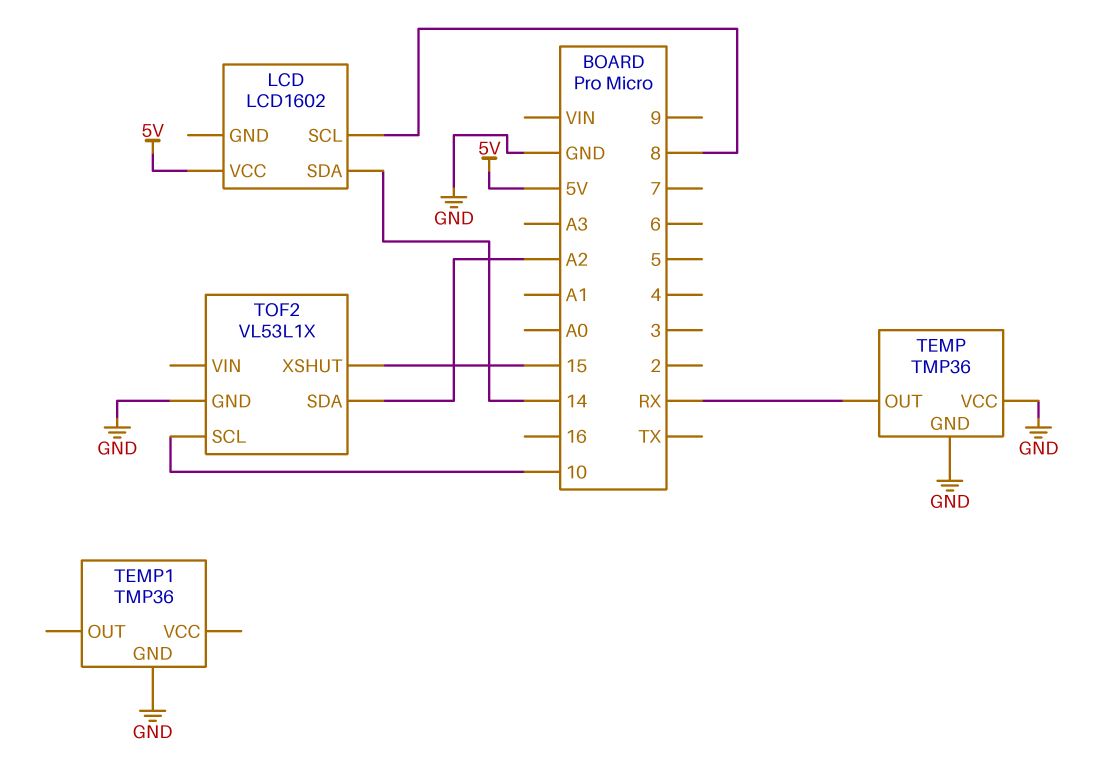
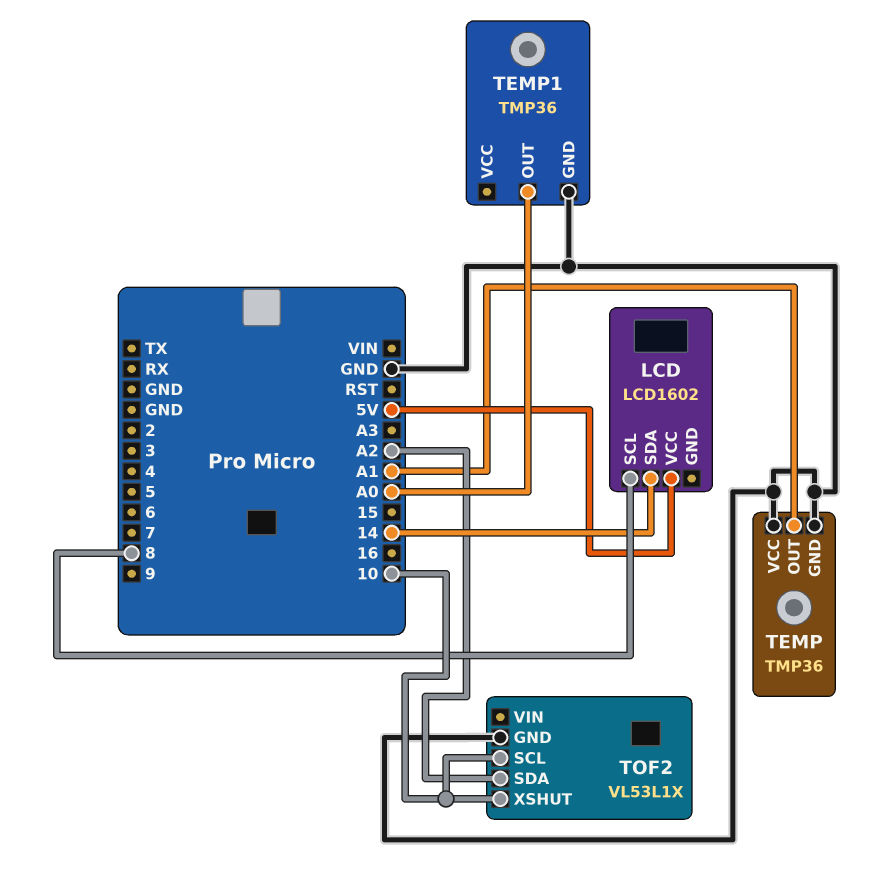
TEMP pin OUT: RX -> A1
TEMP1 pin OUT: none -> A0
TOF2 pin XSHUT: 15 -> 10

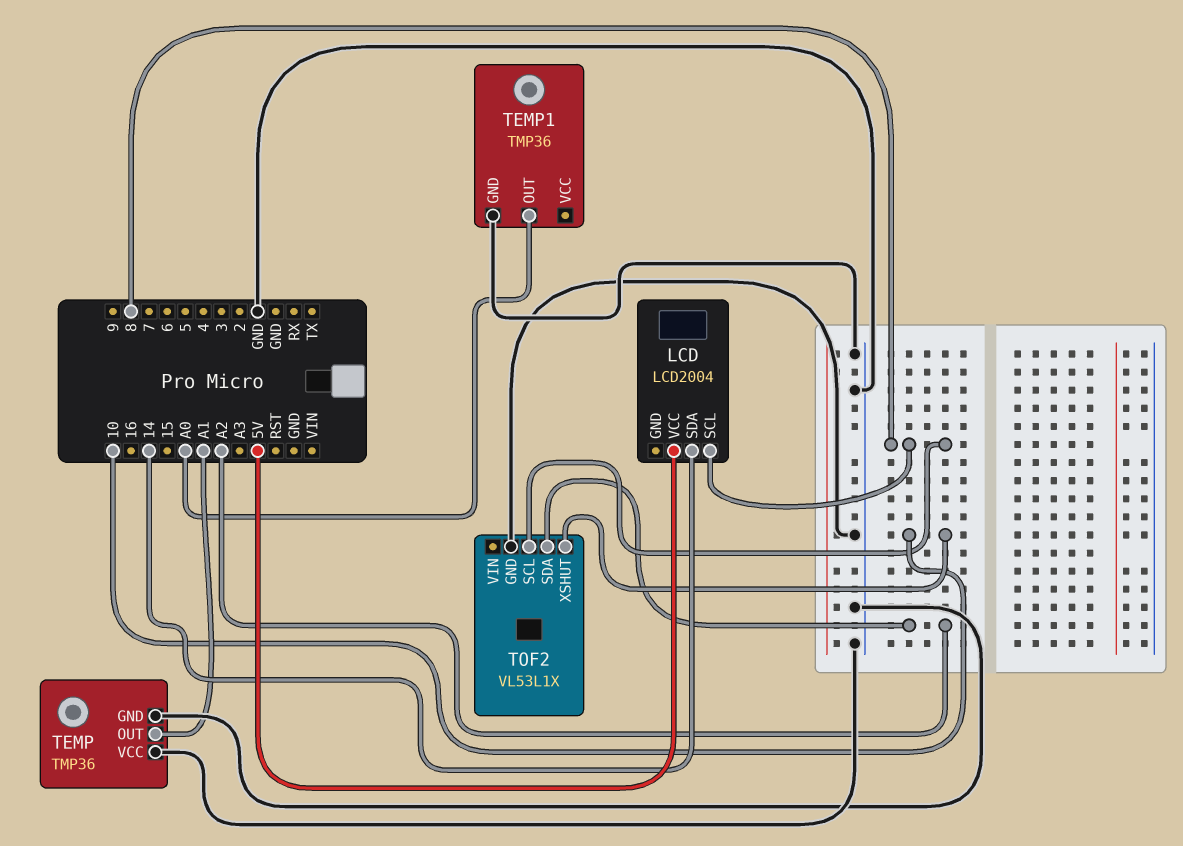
LCD: LCD1602 -> LCD2004
TOF2 pin SCL: 10 -> 8

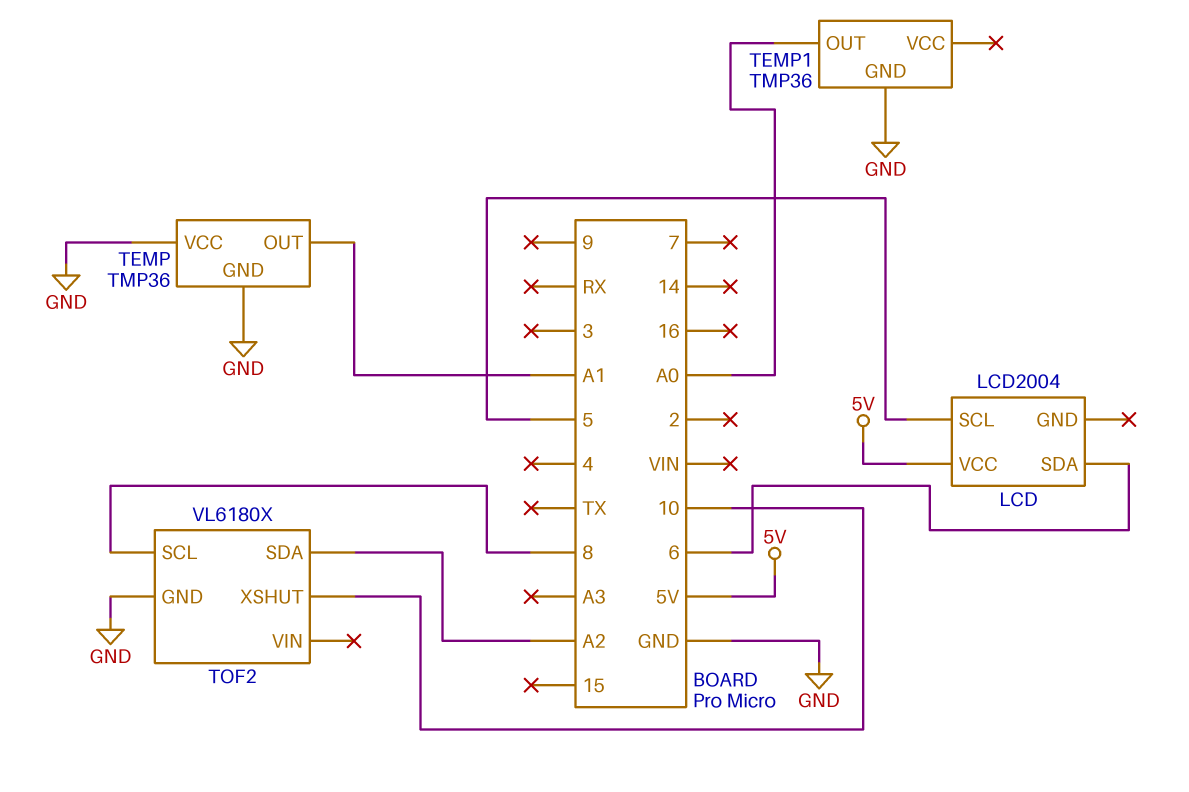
LCD pin SCL: 8 -> 5
LCD pin SDA: 14 -> 6
TOF2: VL53L1X -> VL6180X

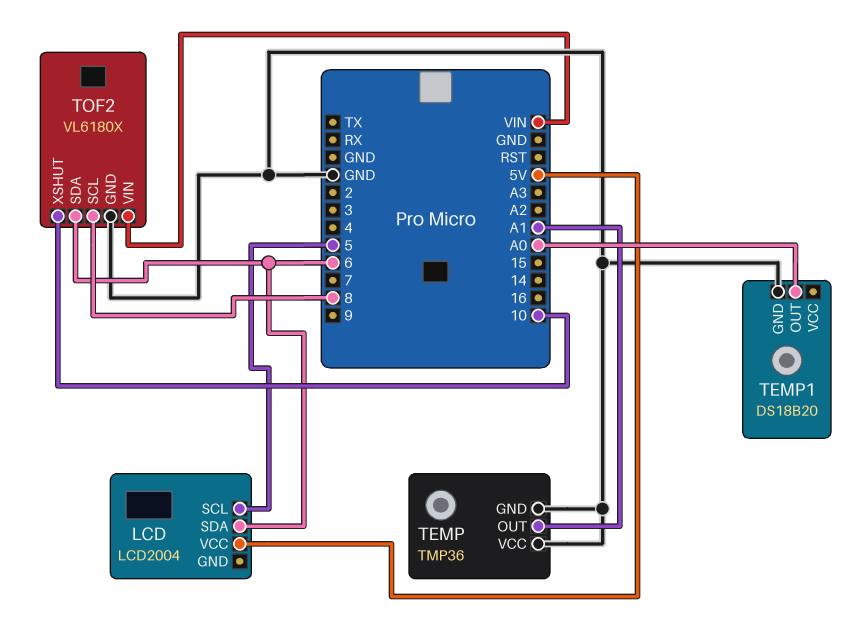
TEMP1: TMP36 -> DS18B20
TOF2 pin SDA: A2 -> 6
TOF2 pin VIN: none -> VIN

